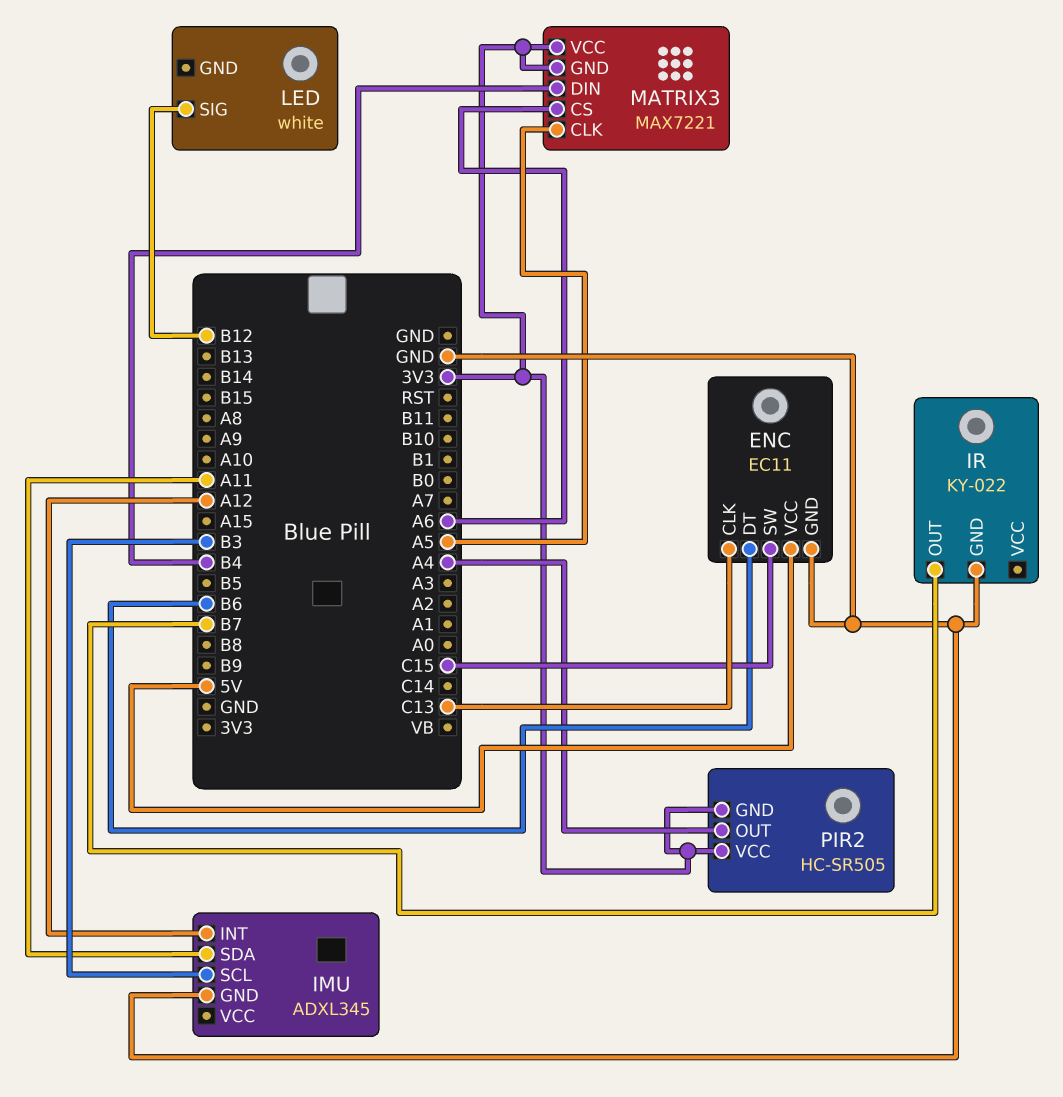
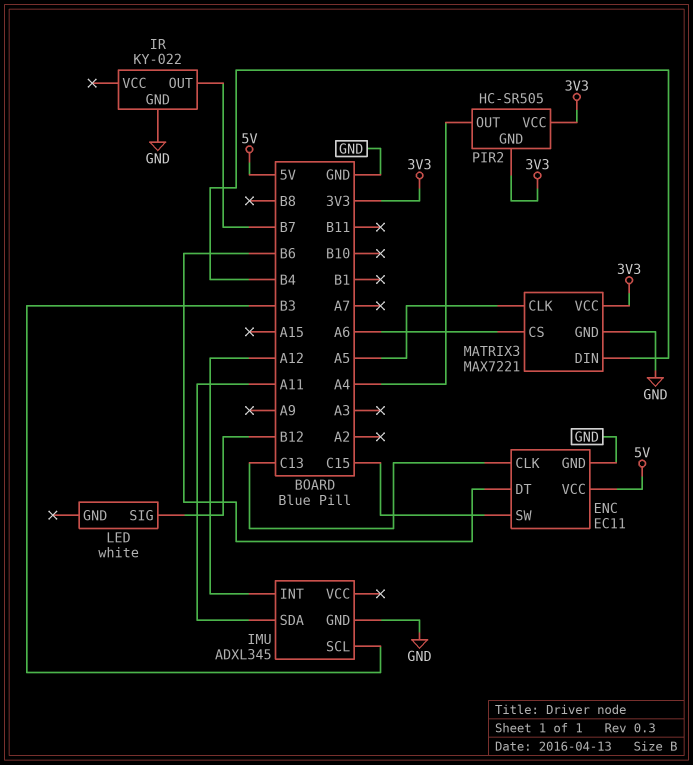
MATRIX3 pin GND: 3V3 -> GND

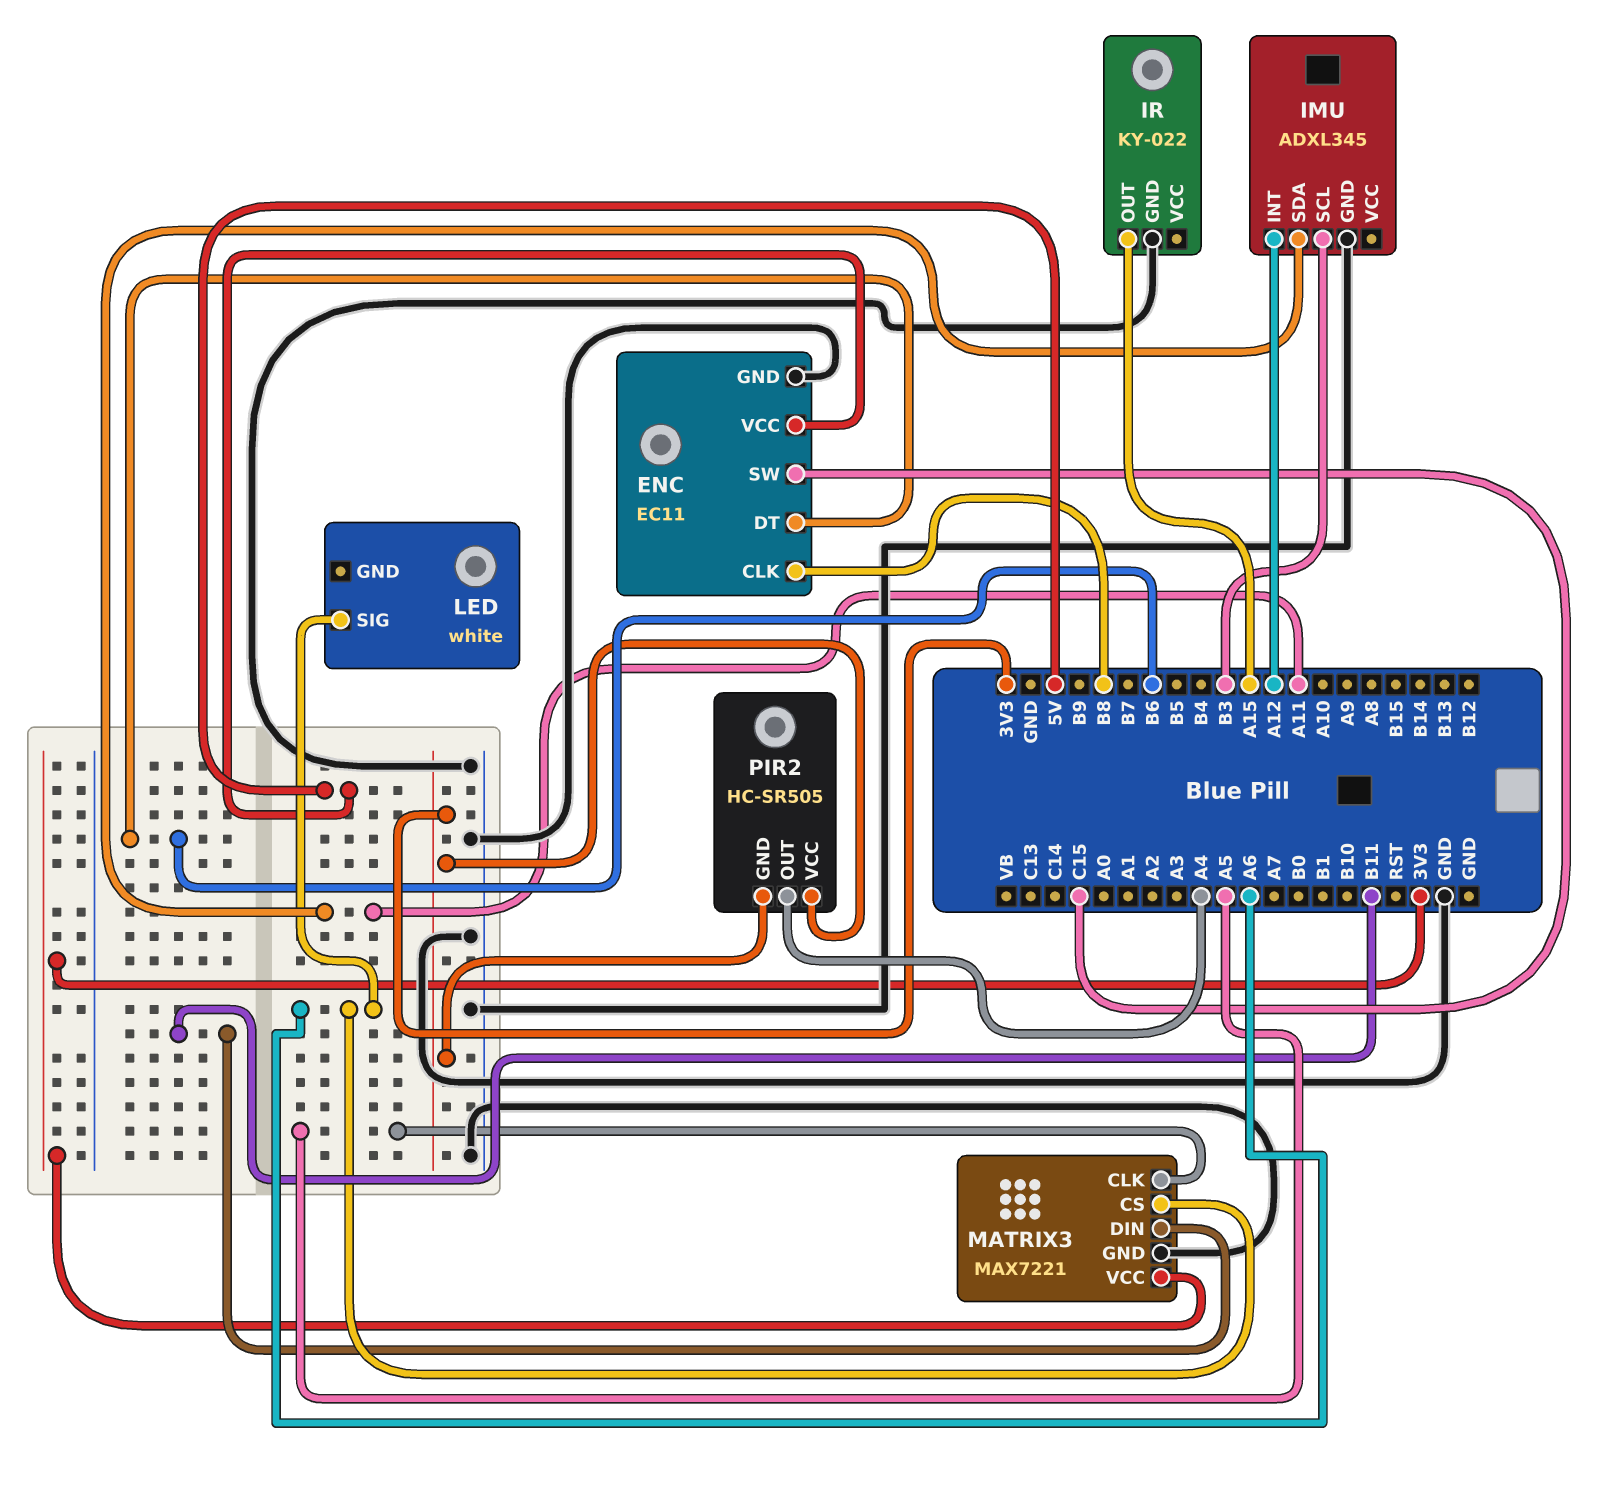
ENC pin CLK: C13 -> B8
IR pin OUT: B7 -> A15
LED pin SIG: B12 -> A6
MATRIX3 pin DIN: B4 -> B11

